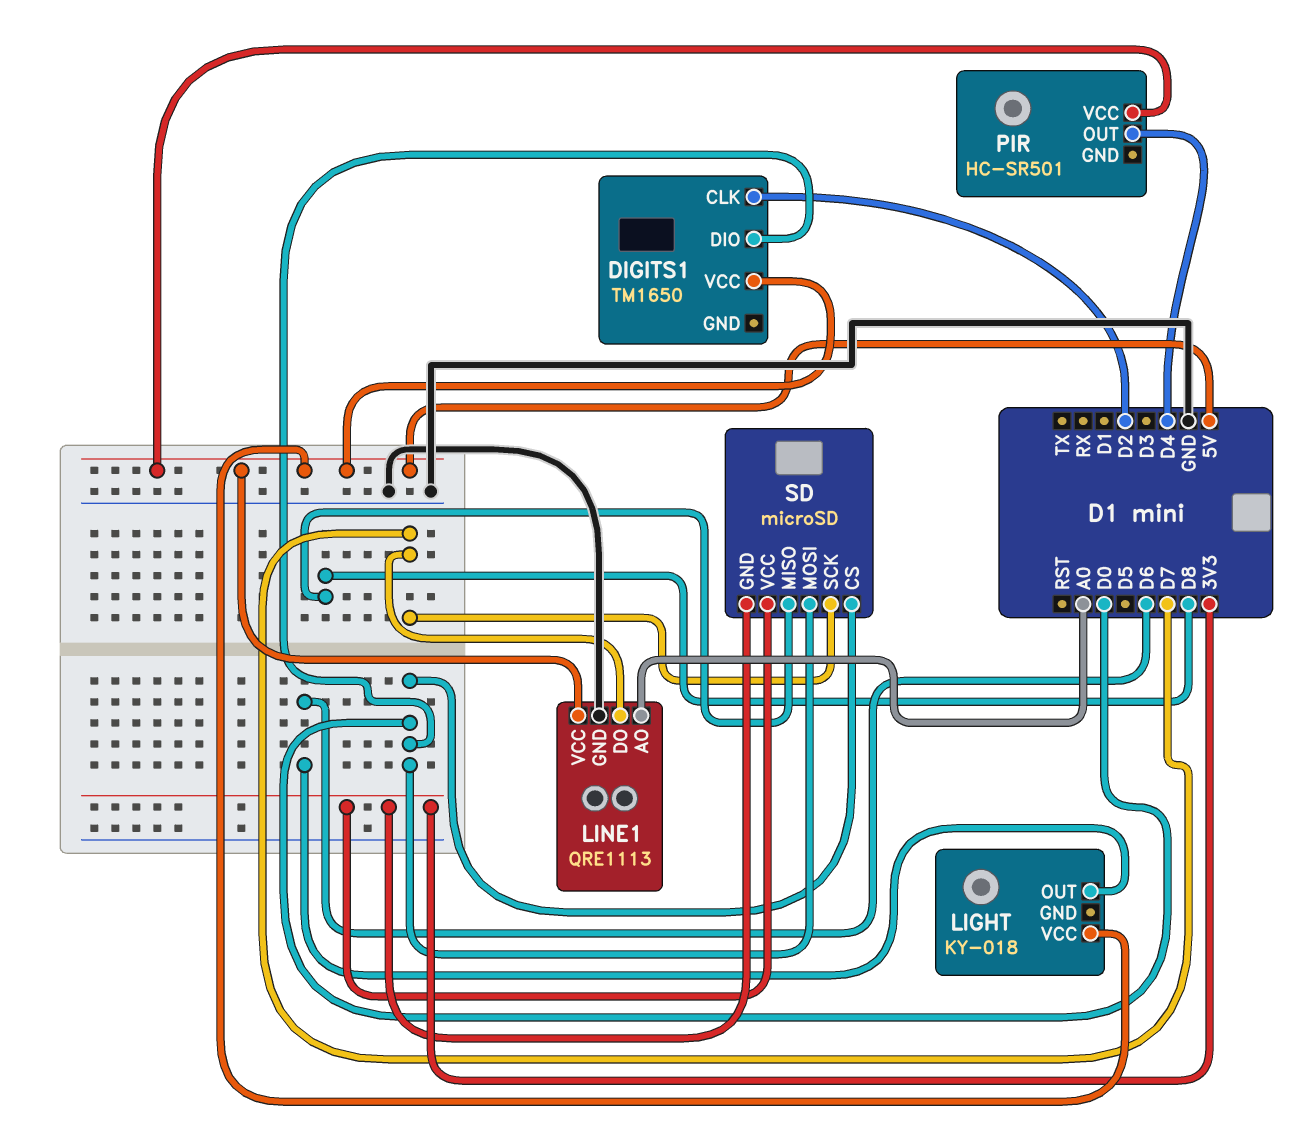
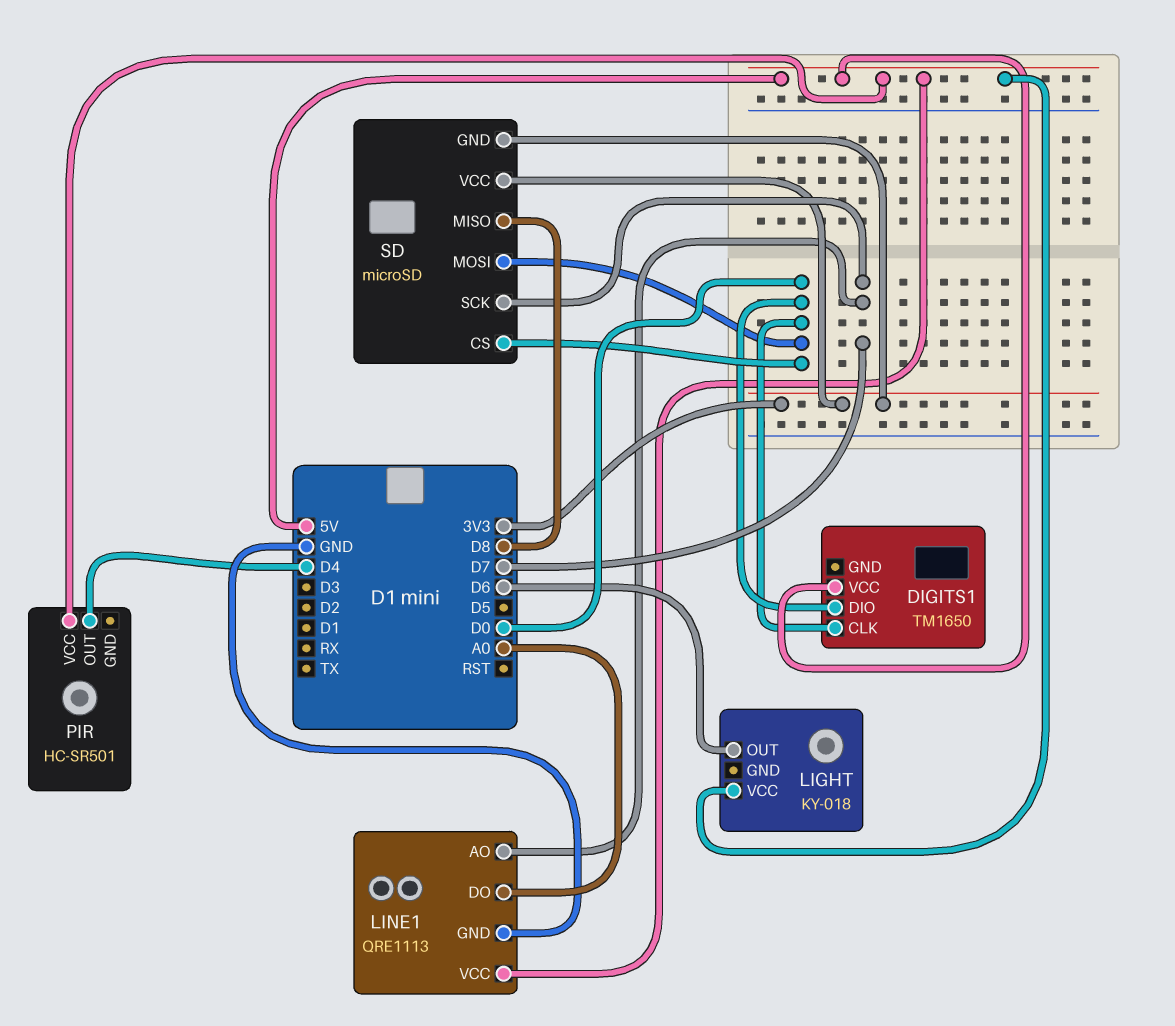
DIGITS1 pin CLK: D2 -> D0
LINE1 pin AO: A0 -> D7
LINE1 pin DO: D7 -> A0

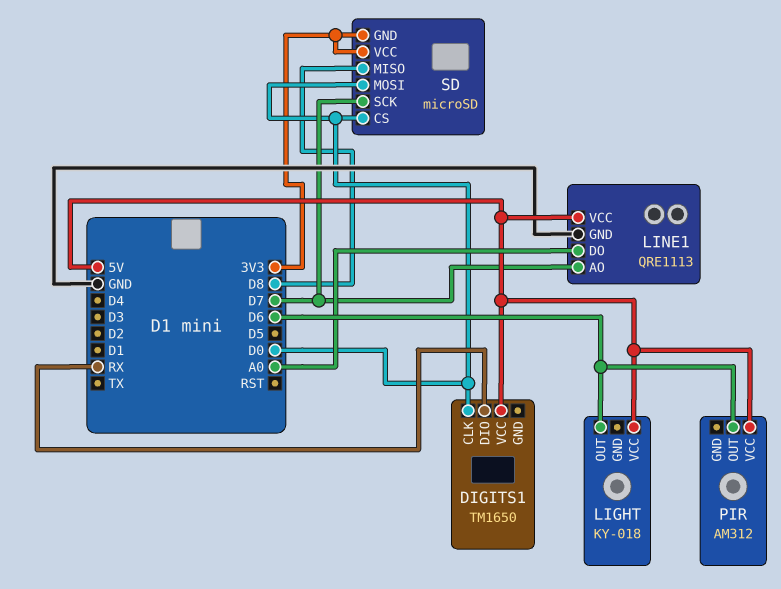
DIGITS1 pin DIO: D0 -> RX
PIR: HC-SR501 -> AM312
PIR pin OUT: D4 -> D6

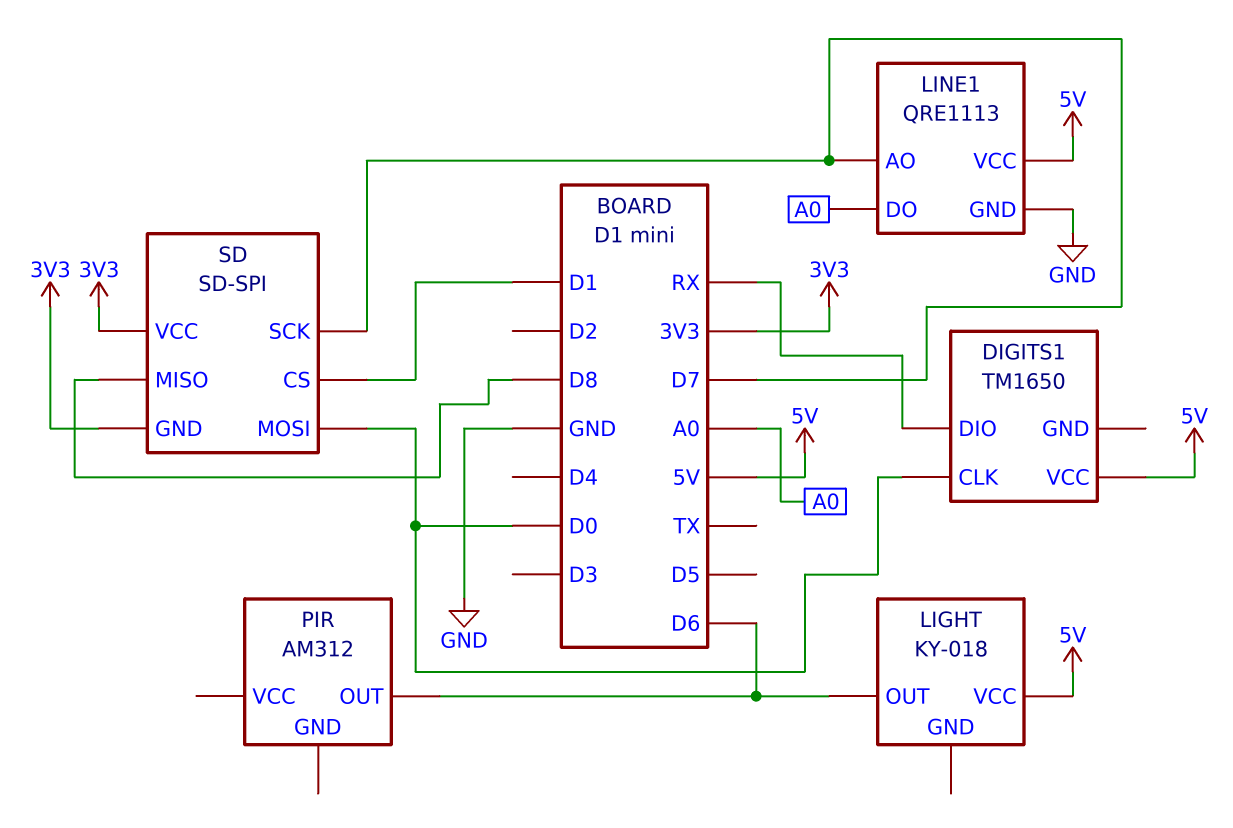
PIR pin VCC: 5V -> none
SD: microSD -> SD-SPI
SD pin CS: D0 -> D1

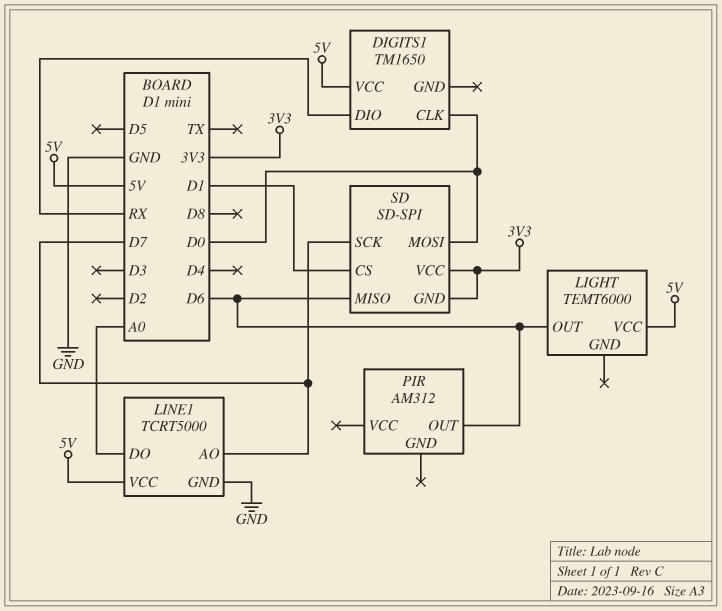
LIGHT: KY-018 -> TEMT6000
LINE1: QRE1113 -> TCRT5000
SD pin MISO: D8 -> D6

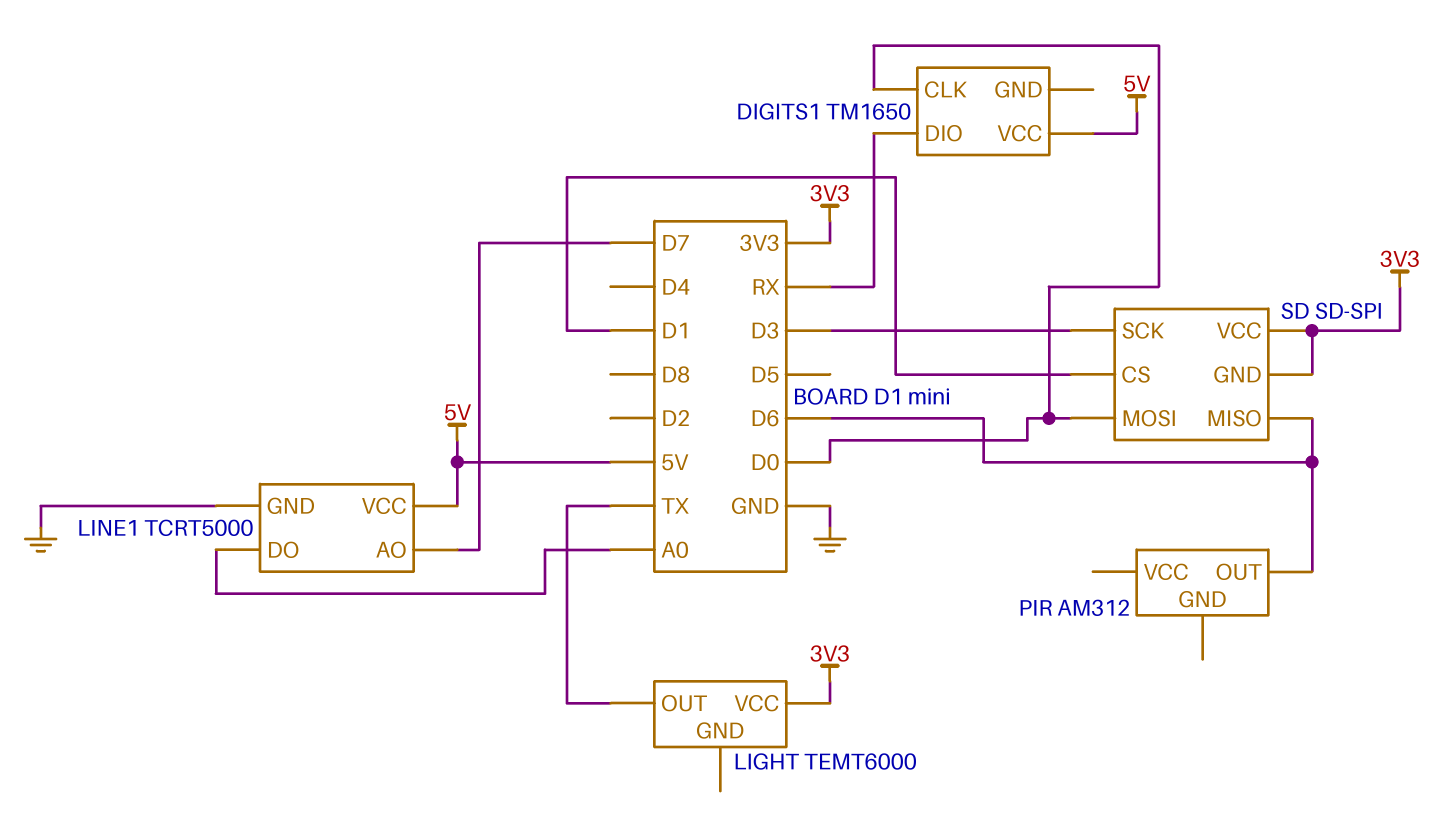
LIGHT pin OUT: D6 -> TX
LIGHT pin VCC: 5V -> 3V3
SD pin SCK: D7 -> D3

